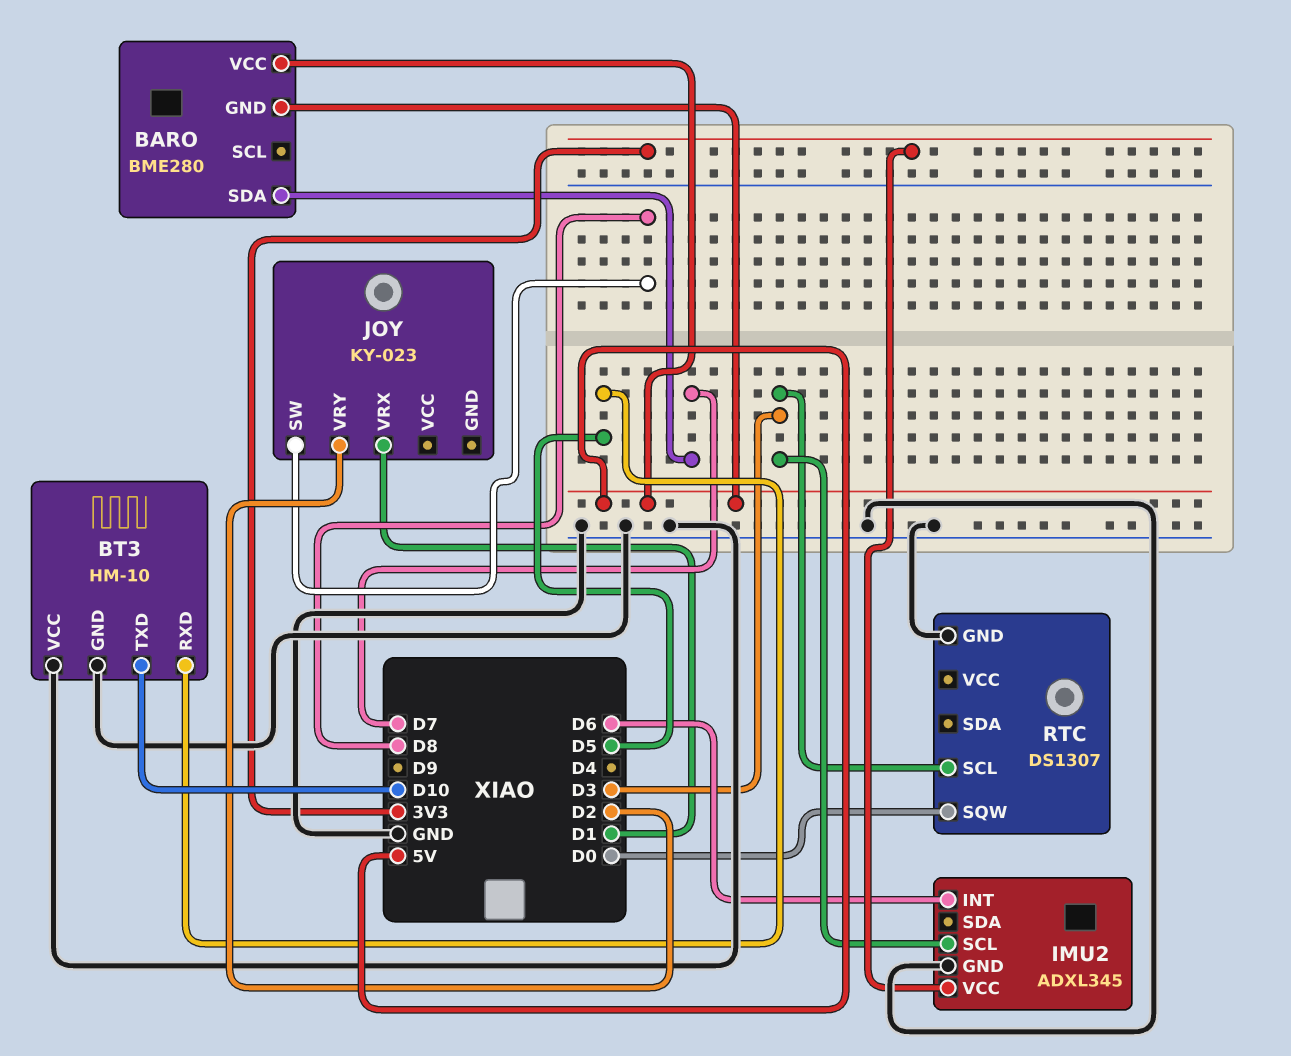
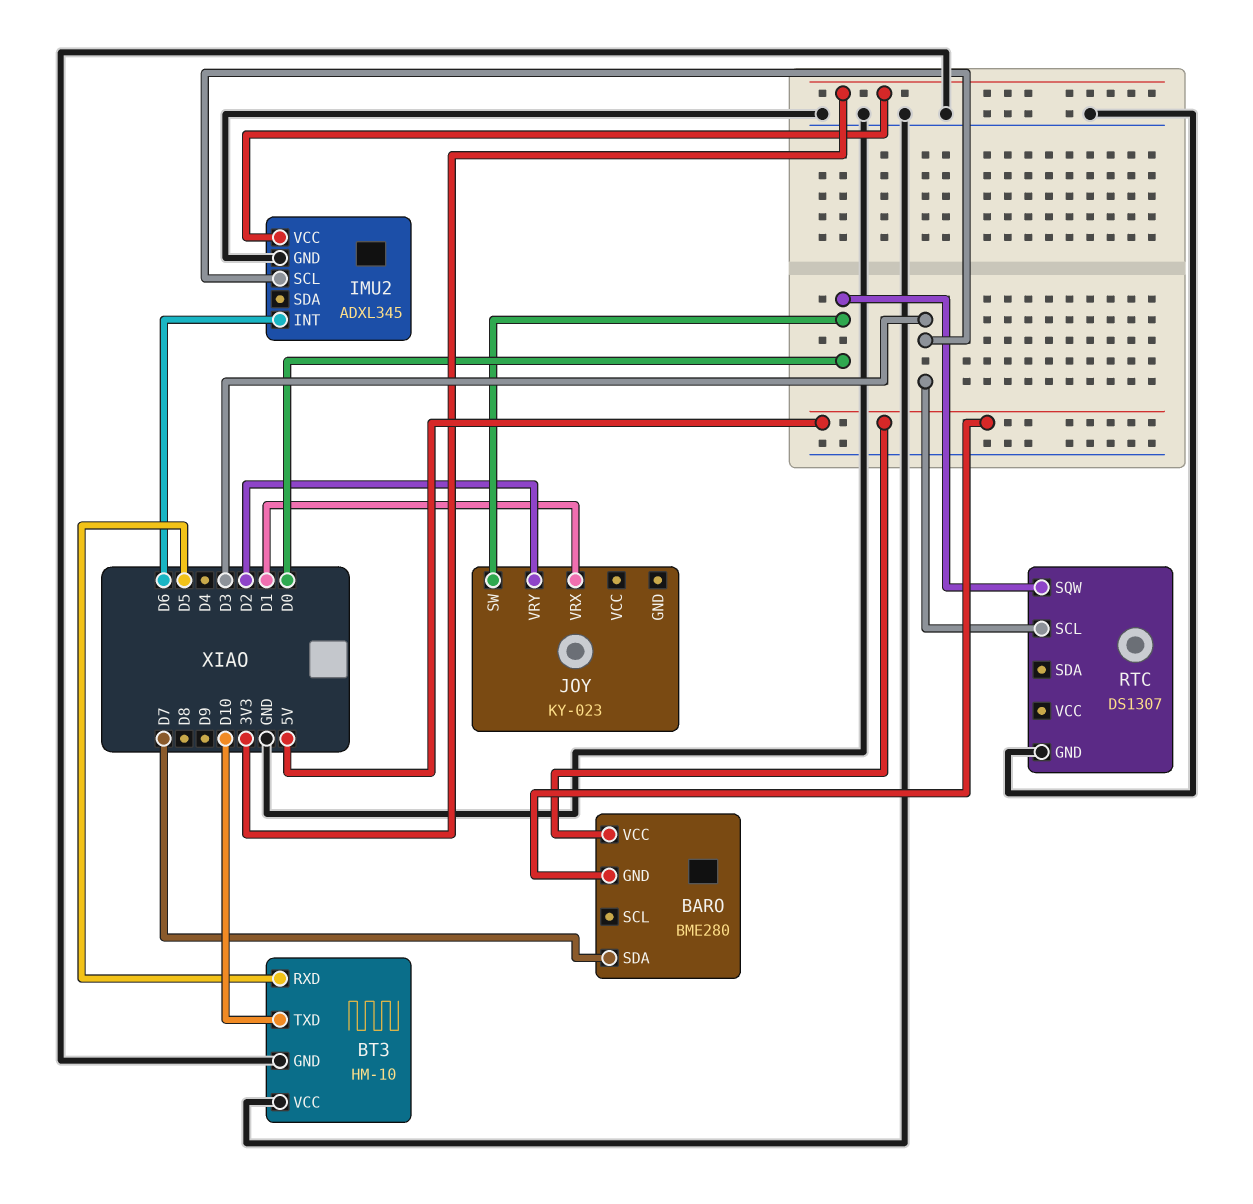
JOY pin SW: D8 -> D0

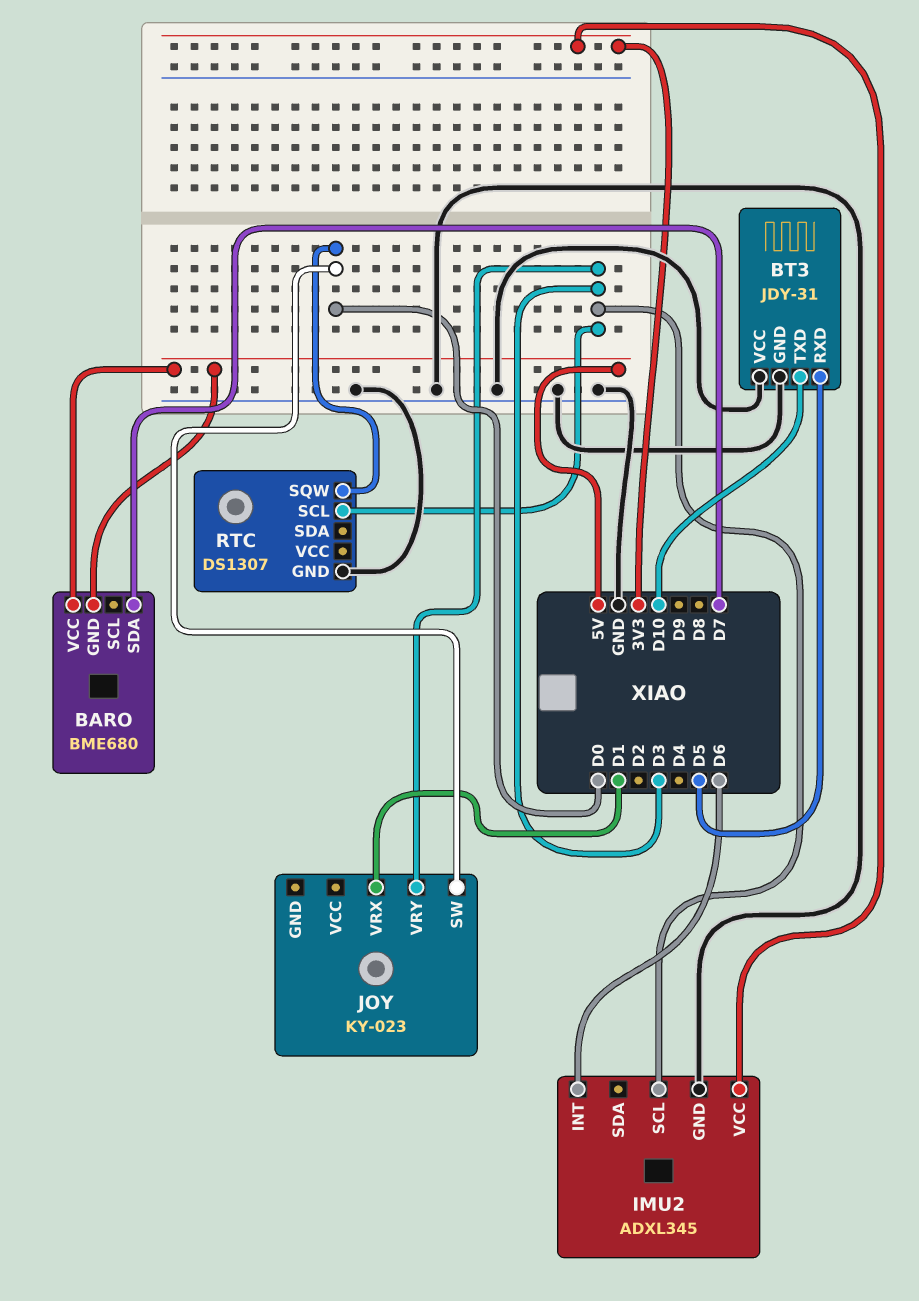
BARO: BME280 -> BME680
BT3: HM-10 -> JDY-31
JOY pin VRY: D2 -> D3

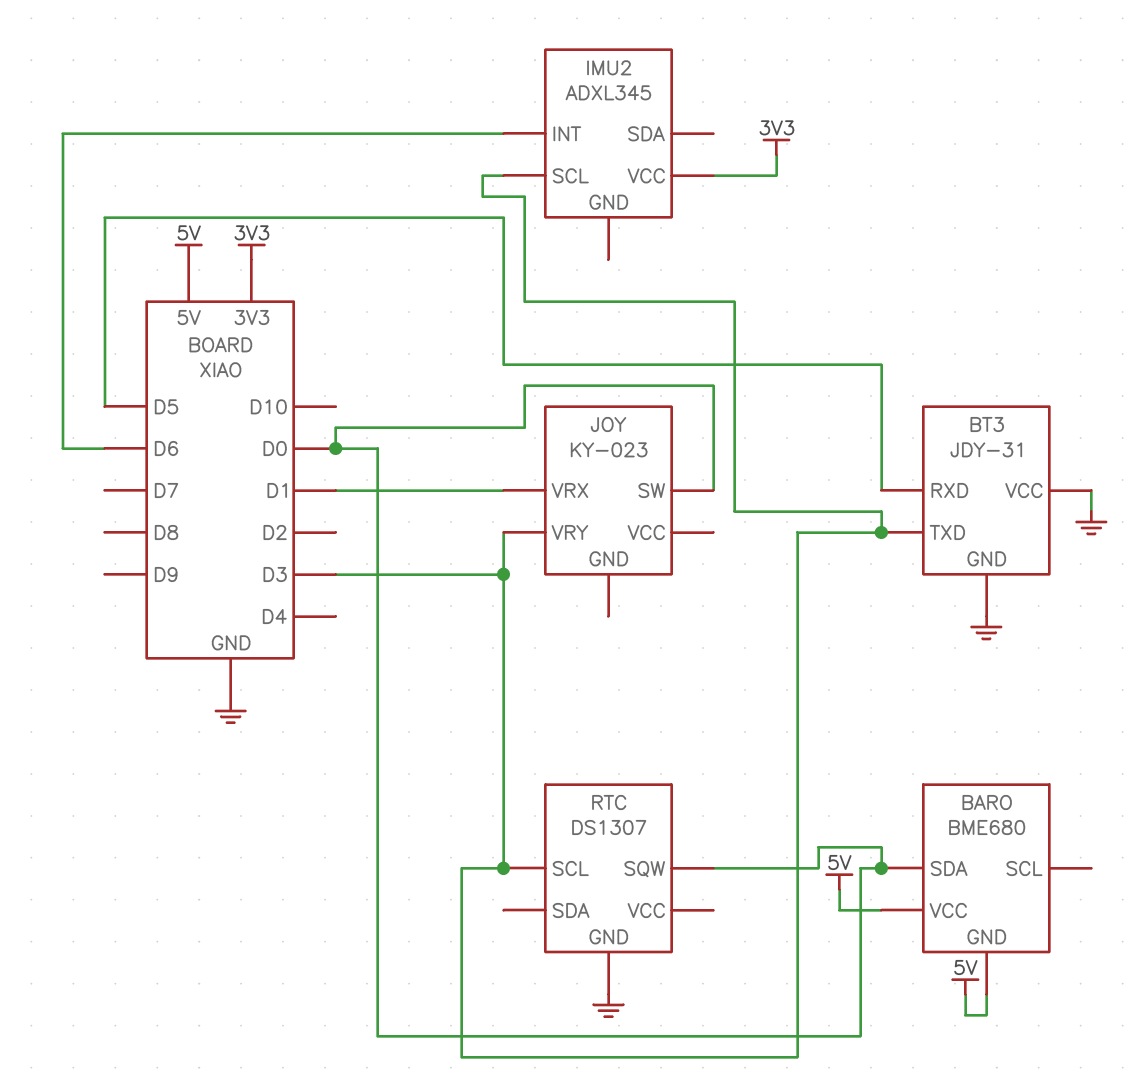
BARO pin SDA: D7 -> D0
BT3 pin TXD: D10 -> D3
IMU2 pin GND: GND -> none

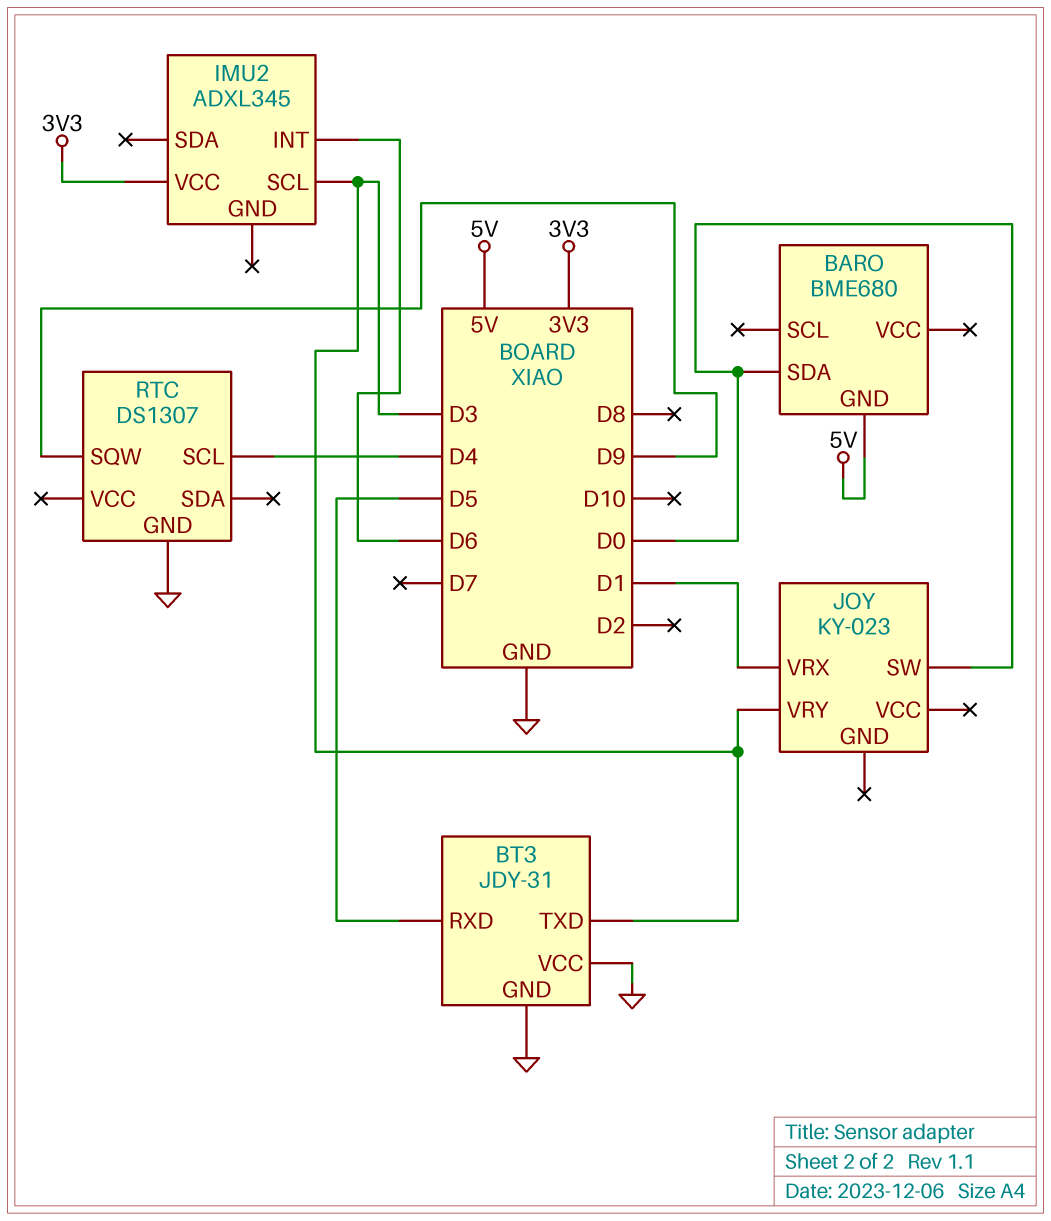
BARO pin VCC: 5V -> none
RTC pin SCL: D3 -> D4
RTC pin SQW: D0 -> D9

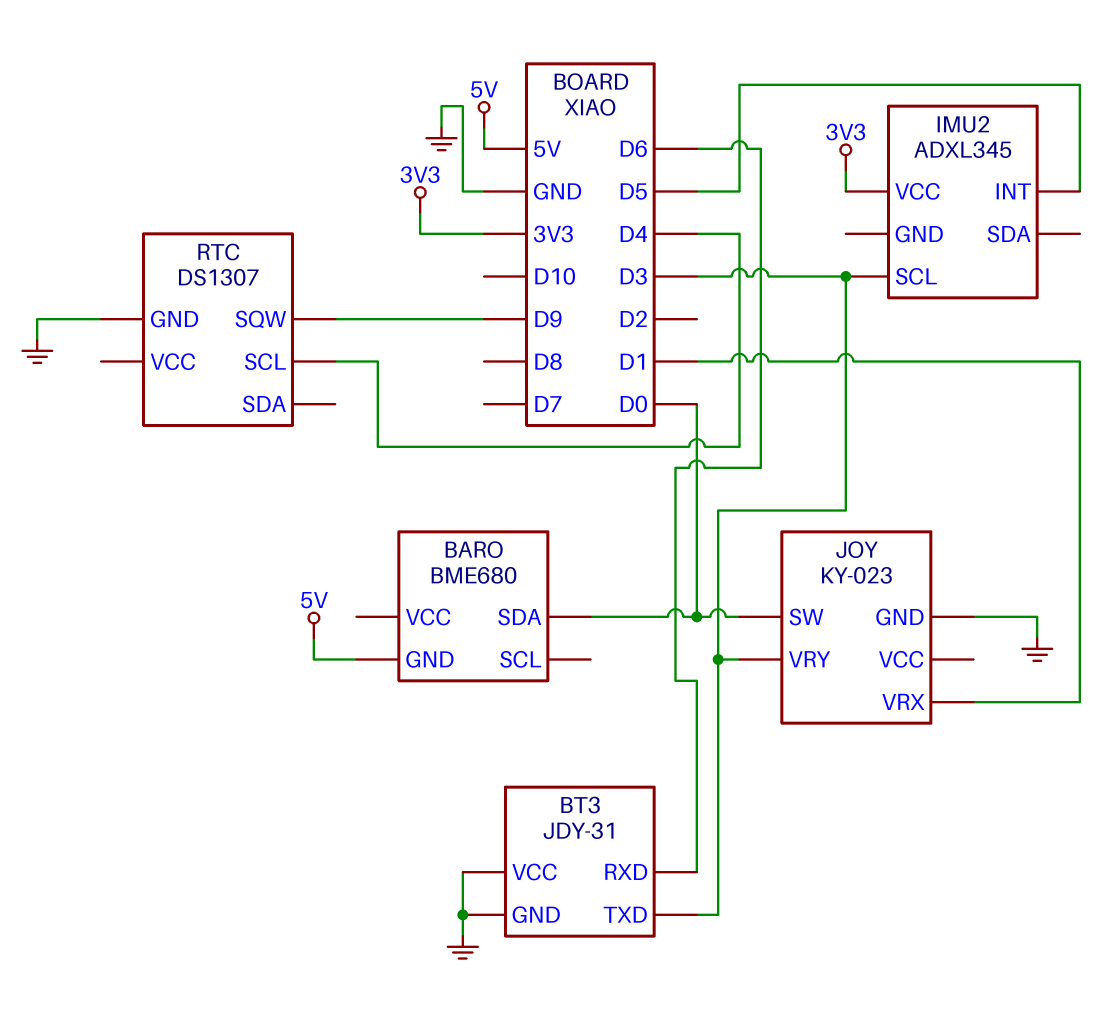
BT3 pin RXD: D5 -> D6
IMU2 pin INT: D6 -> D5
JOY pin GND: none -> GND

